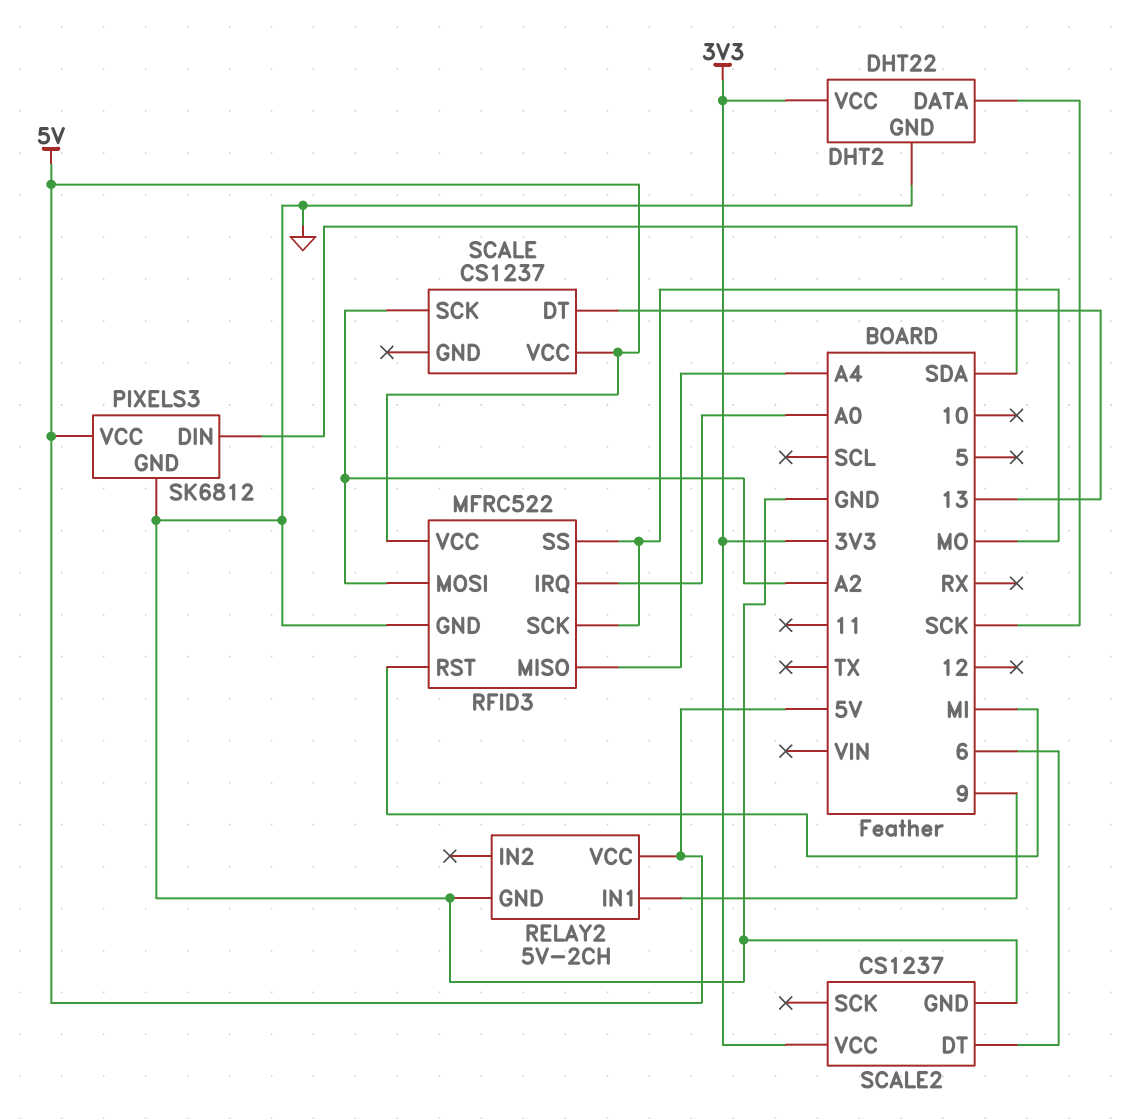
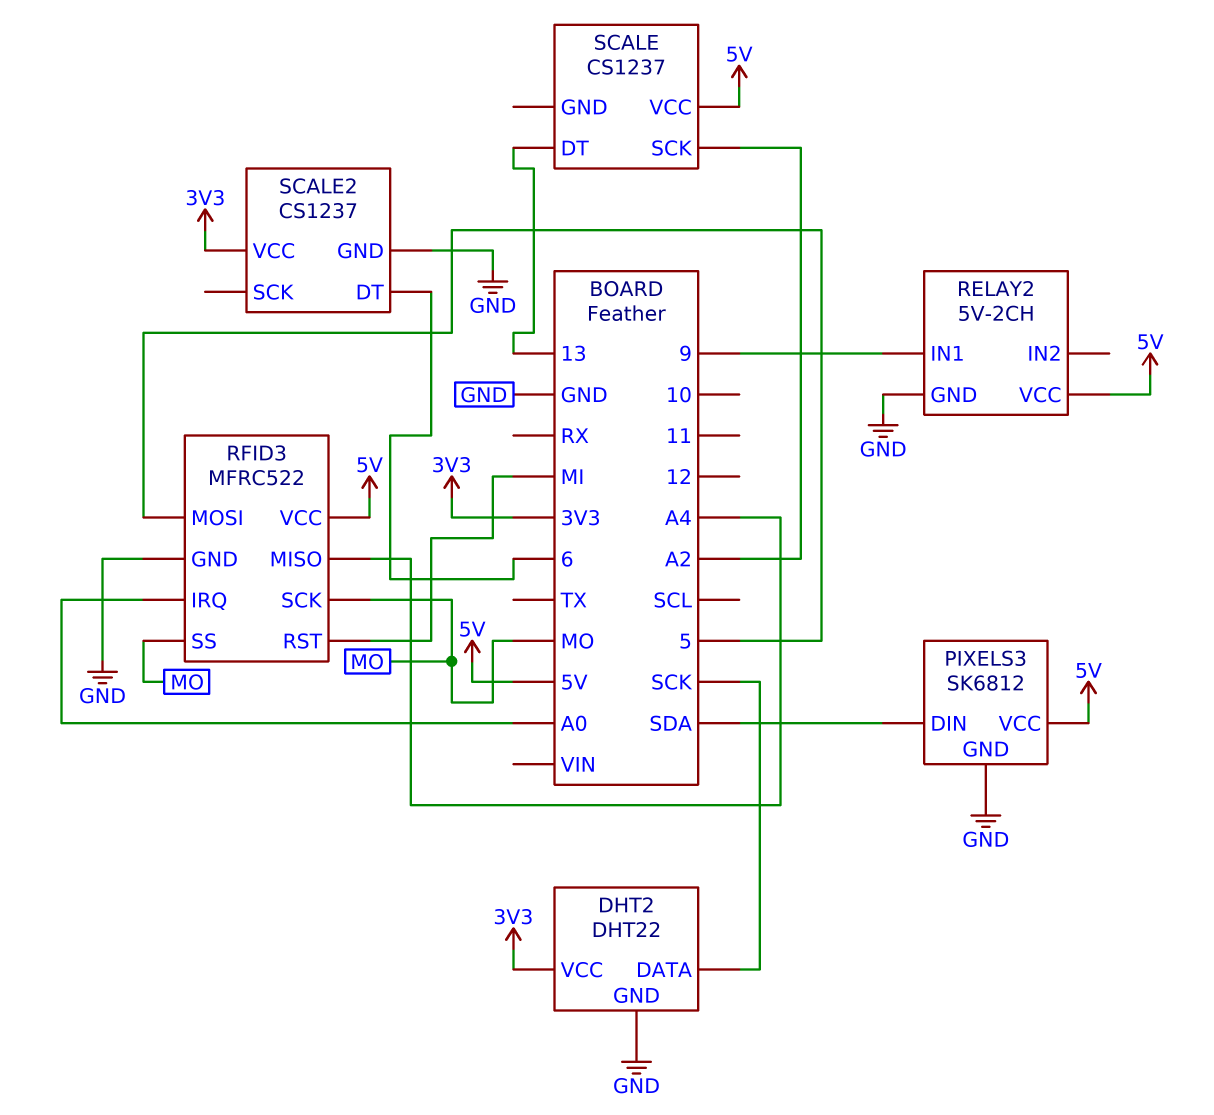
RFID3 pin MOSI: A2 -> 5

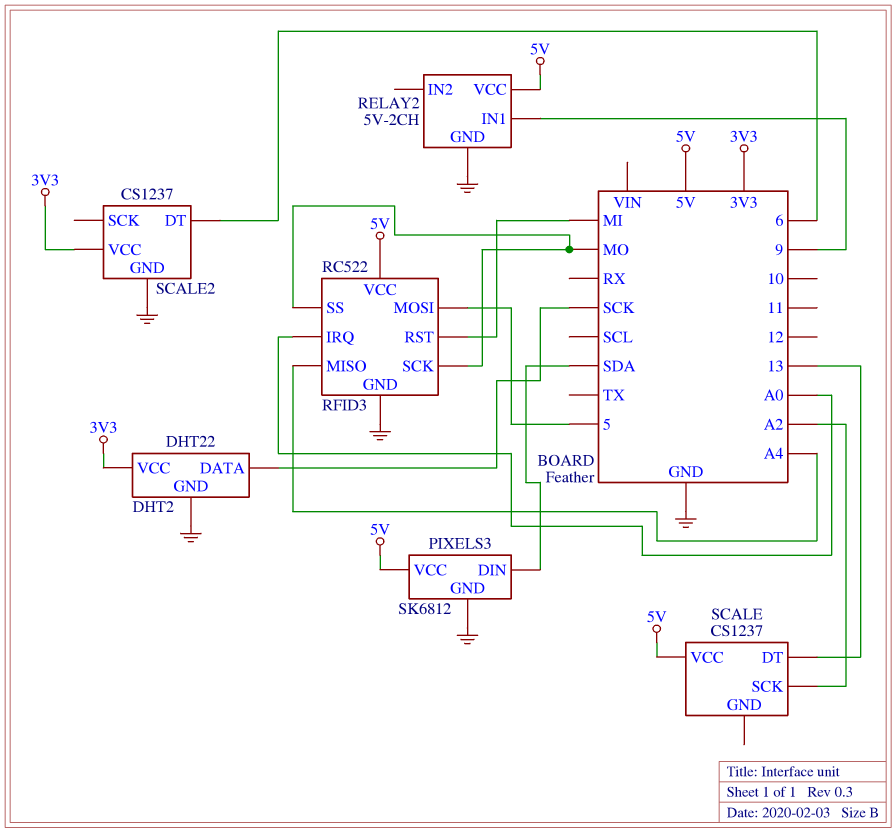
RFID3: MFRC522 -> RC522

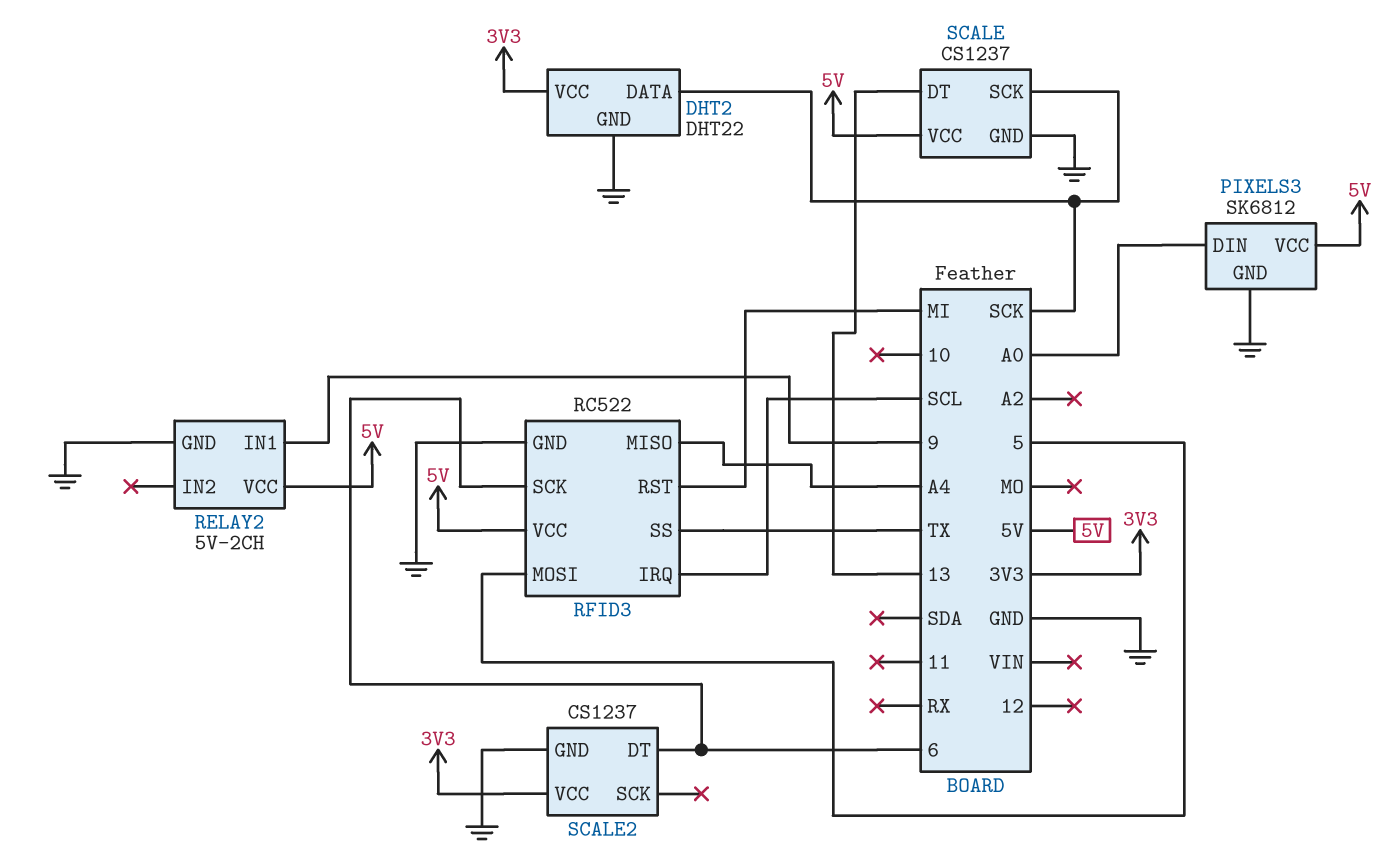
PIXELS3 pin DIN: SDA -> A0
RFID3 pin IRQ: A0 -> SCL
RFID3 pin SCK: MO -> 6
RFID3 pin SS: MO -> TX
SCALE pin GND: none -> GND
SCALE pin SCK: A2 -> SCK

